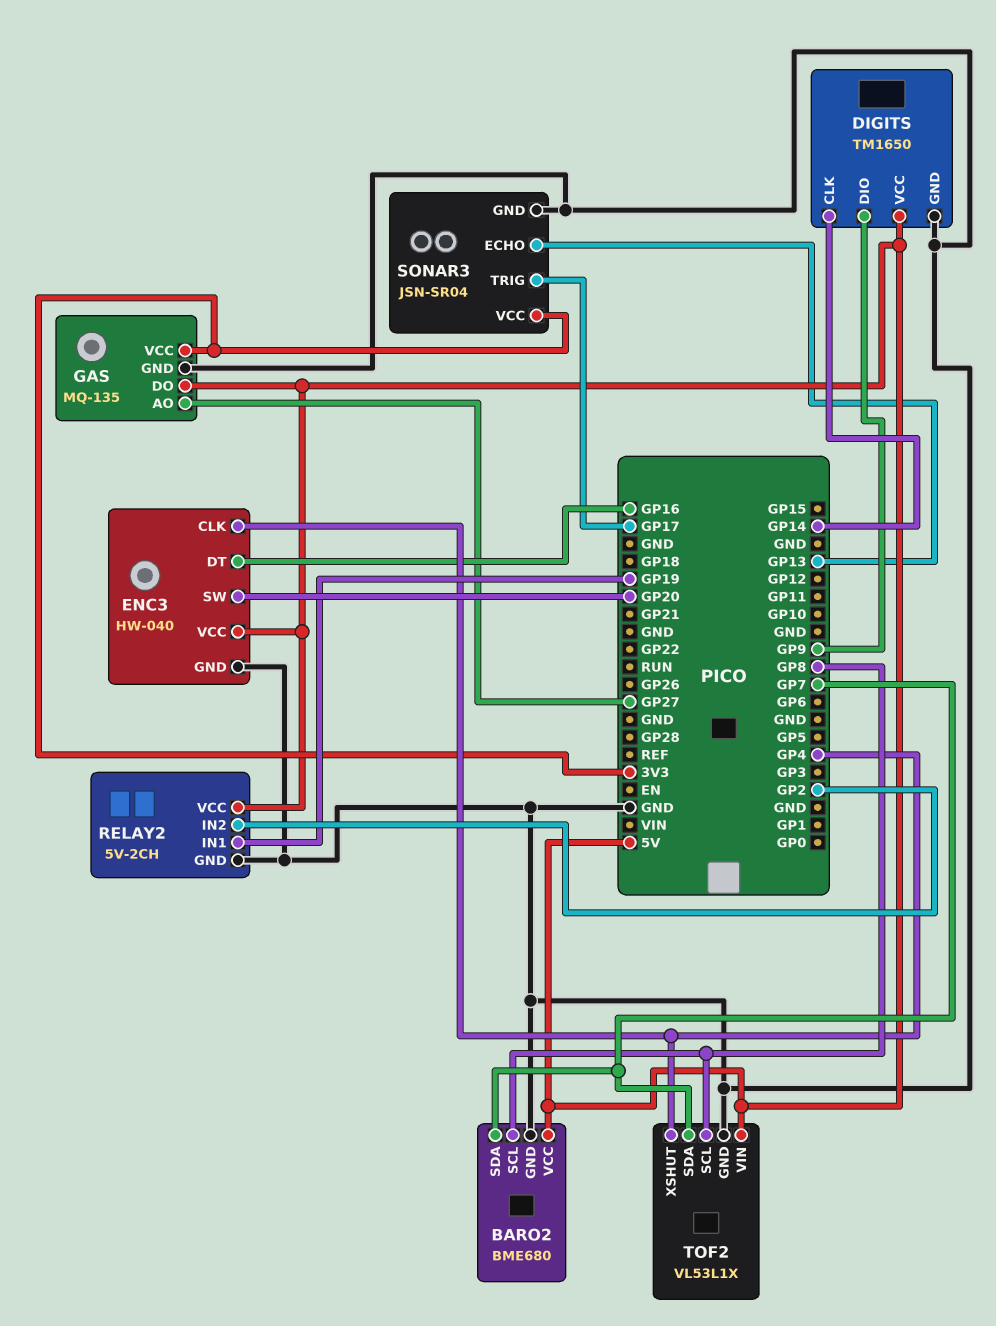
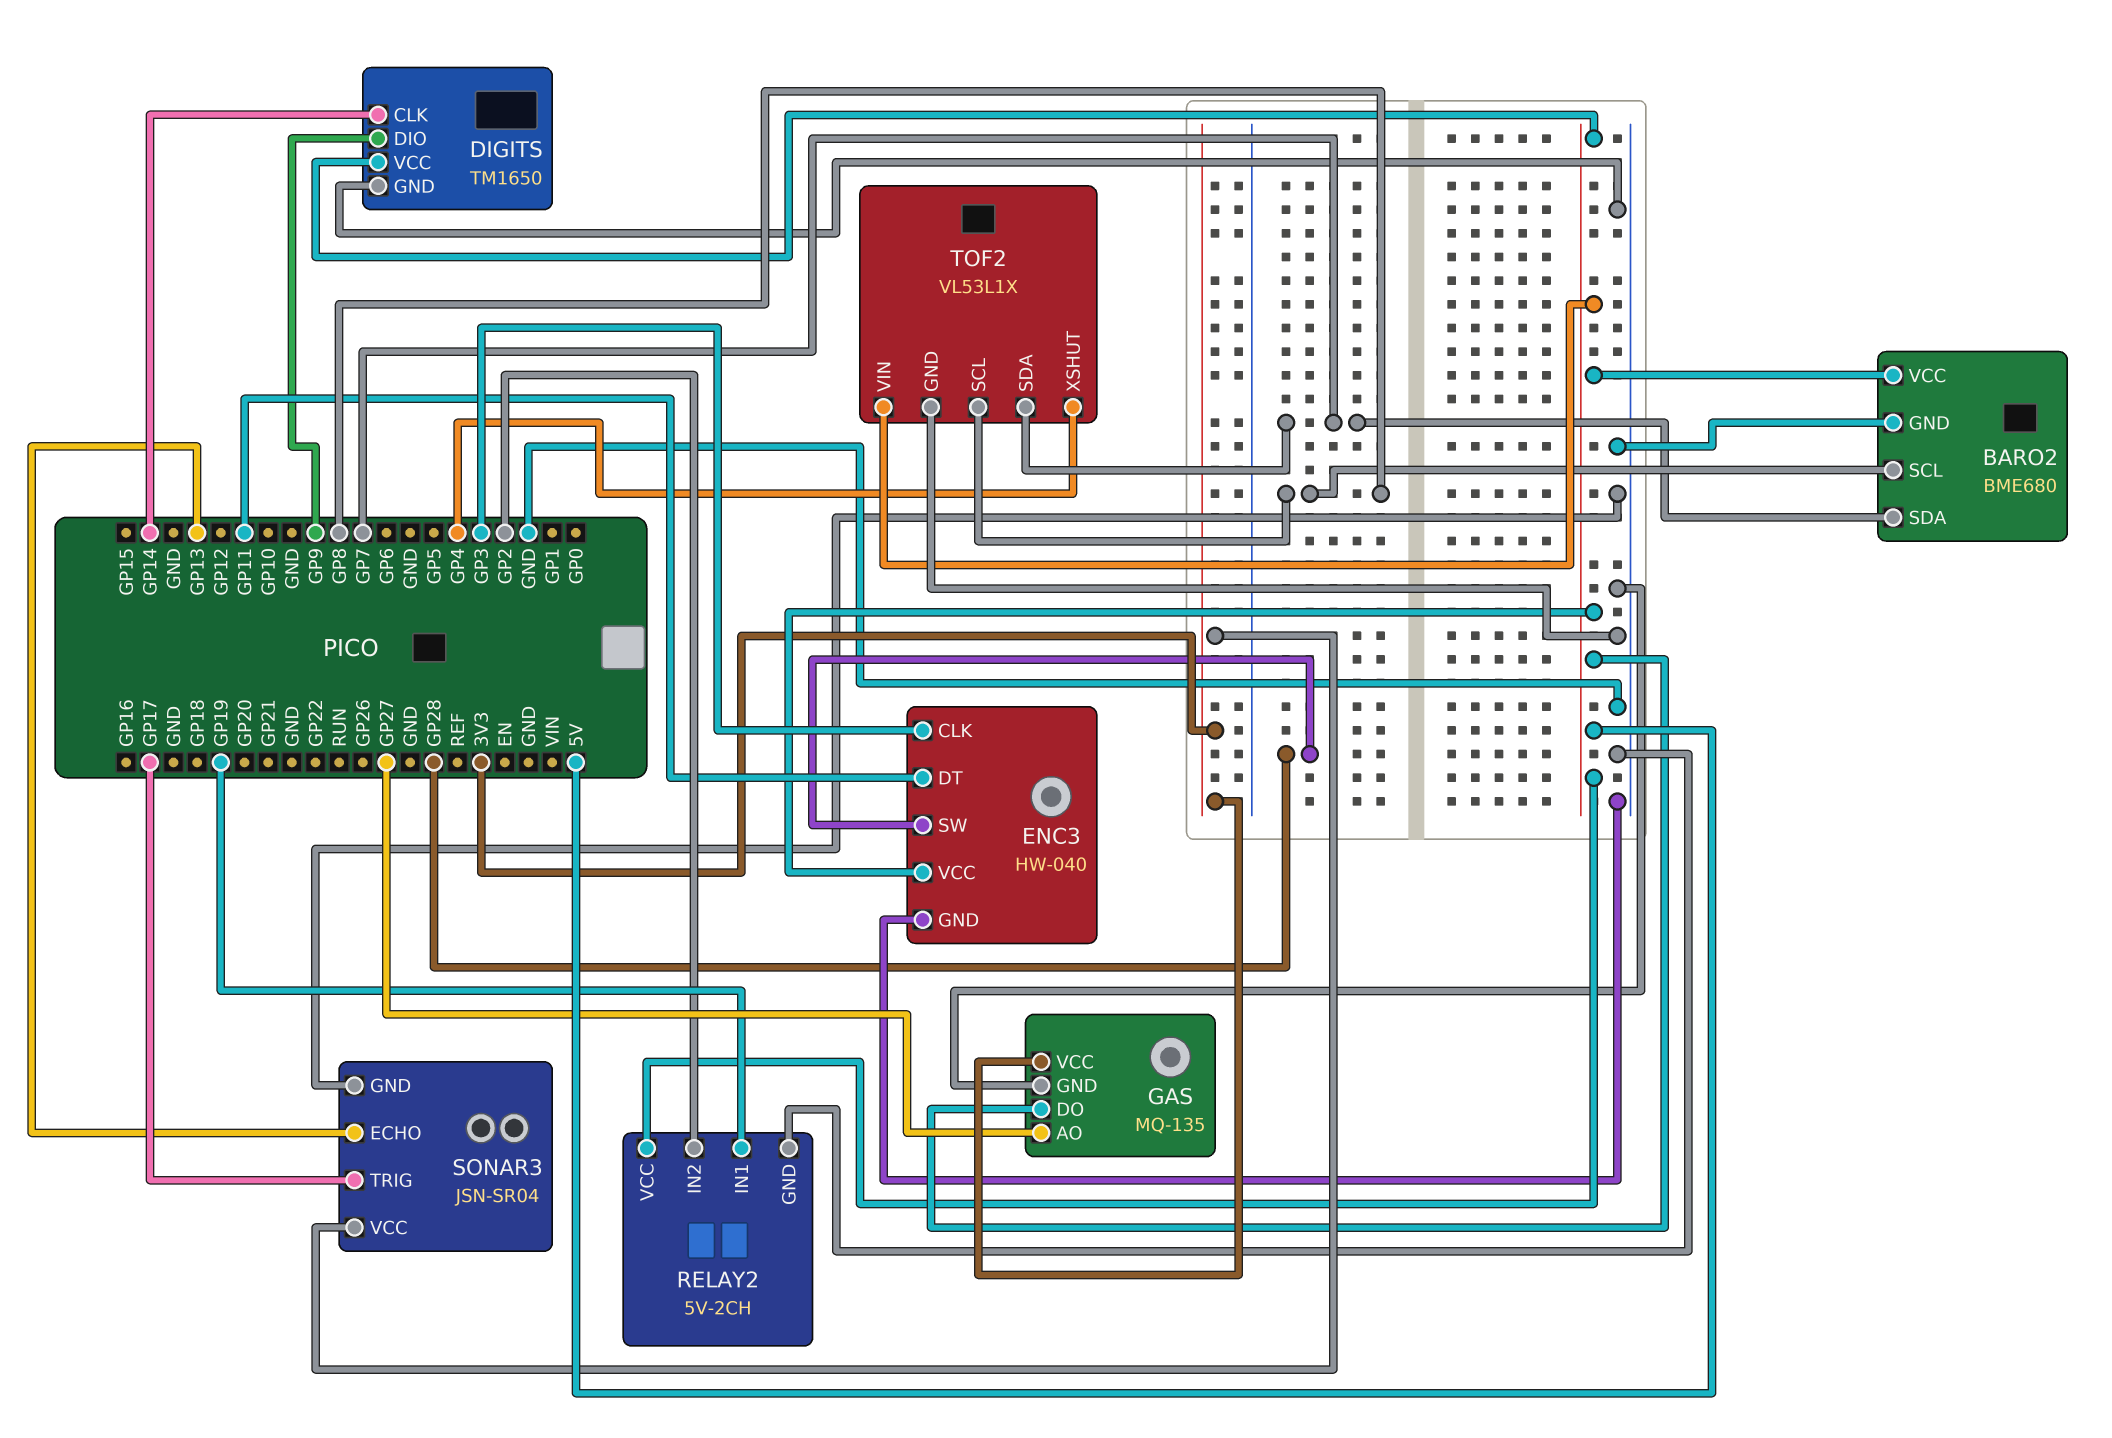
ENC3 pin CLK: GP4 -> GP3
ENC3 pin DT: GP16 -> GP11
ENC3 pin SW: GP20 -> GP28

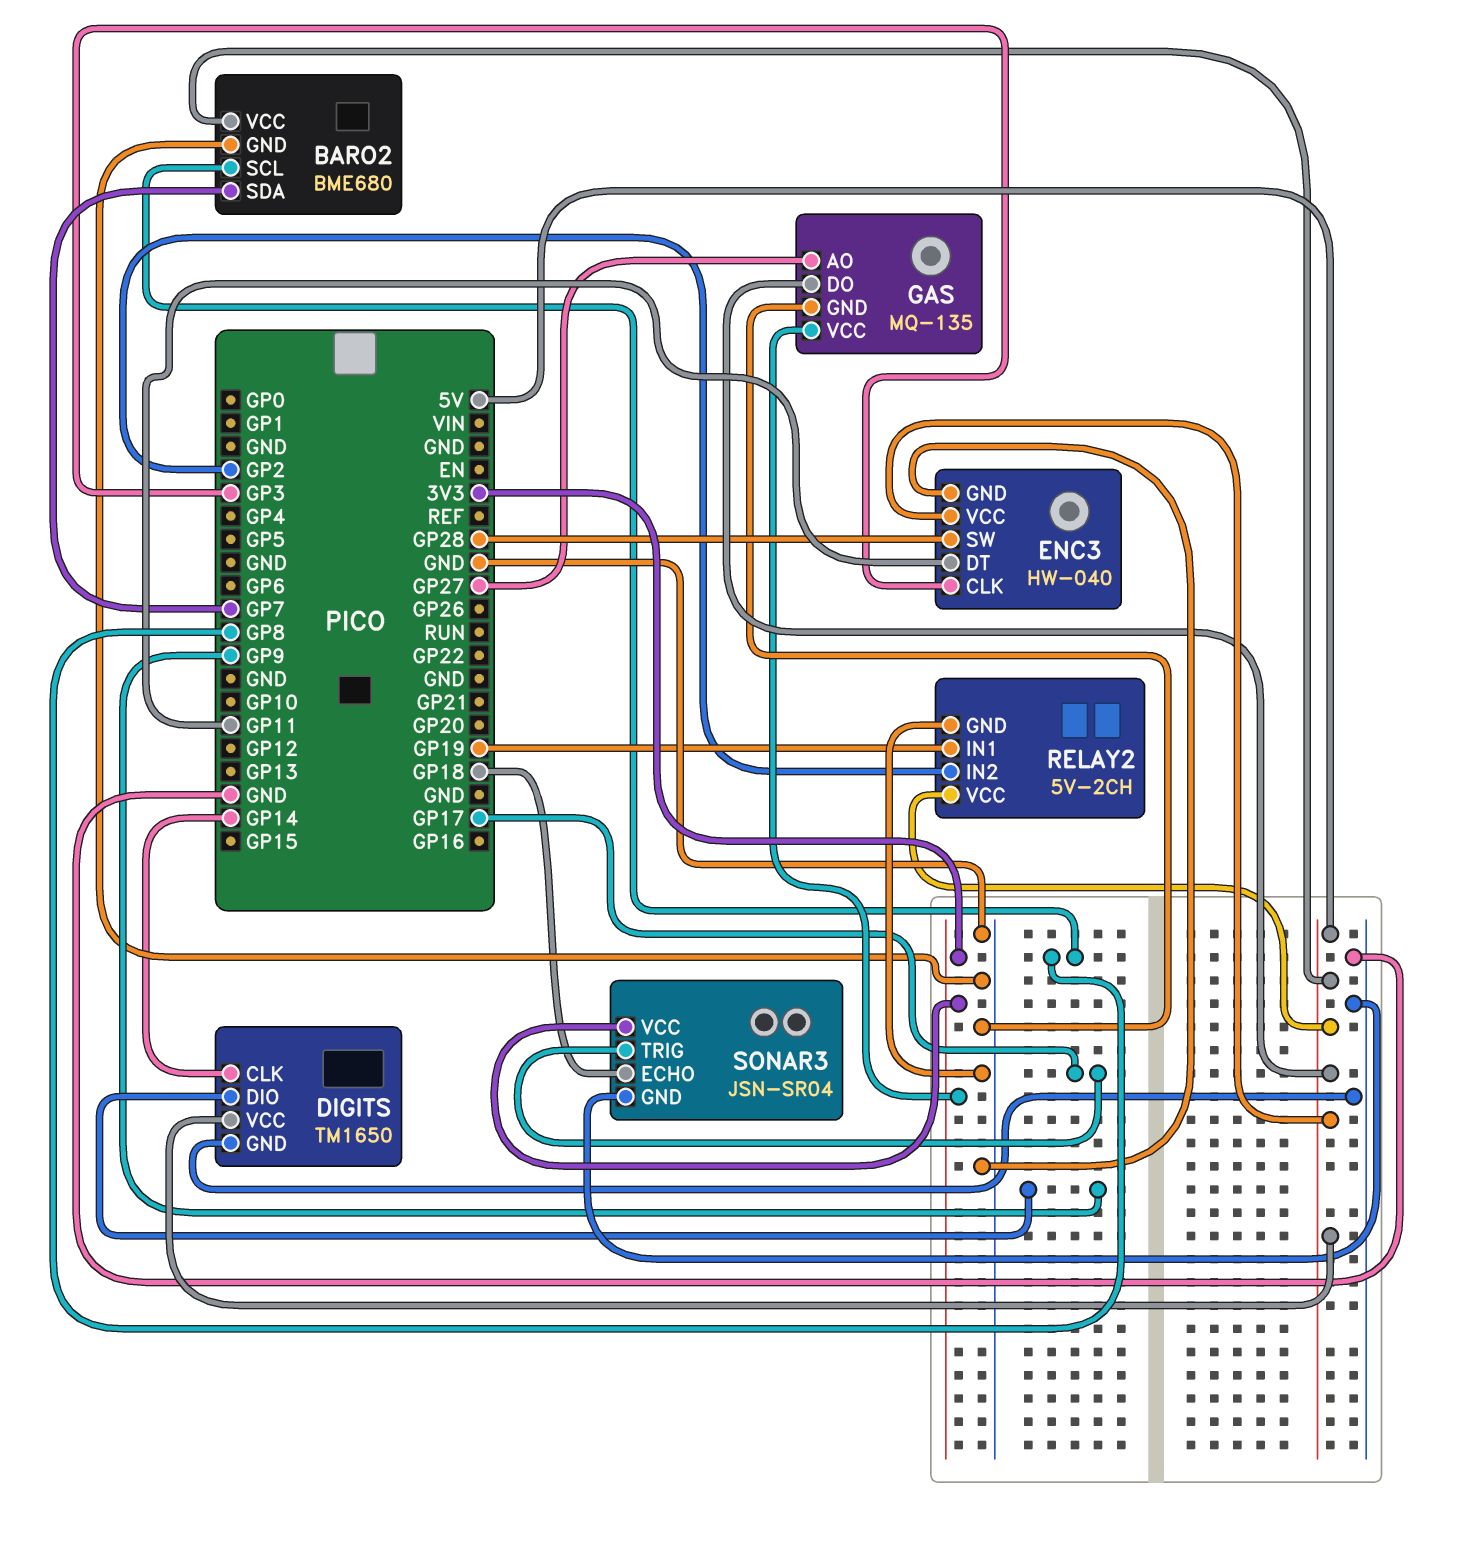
SONAR3 pin ECHO: GP13 -> GP18
TOF2: VL53L1X -> none
TOF2 pin GND: GND -> none
TOF2 pin SCL: GP8 -> none
TOF2 pin SDA: GP7 -> none
TOF2 pin VIN: 5V -> none
TOF2 pin XSHUT: GP4 -> none

